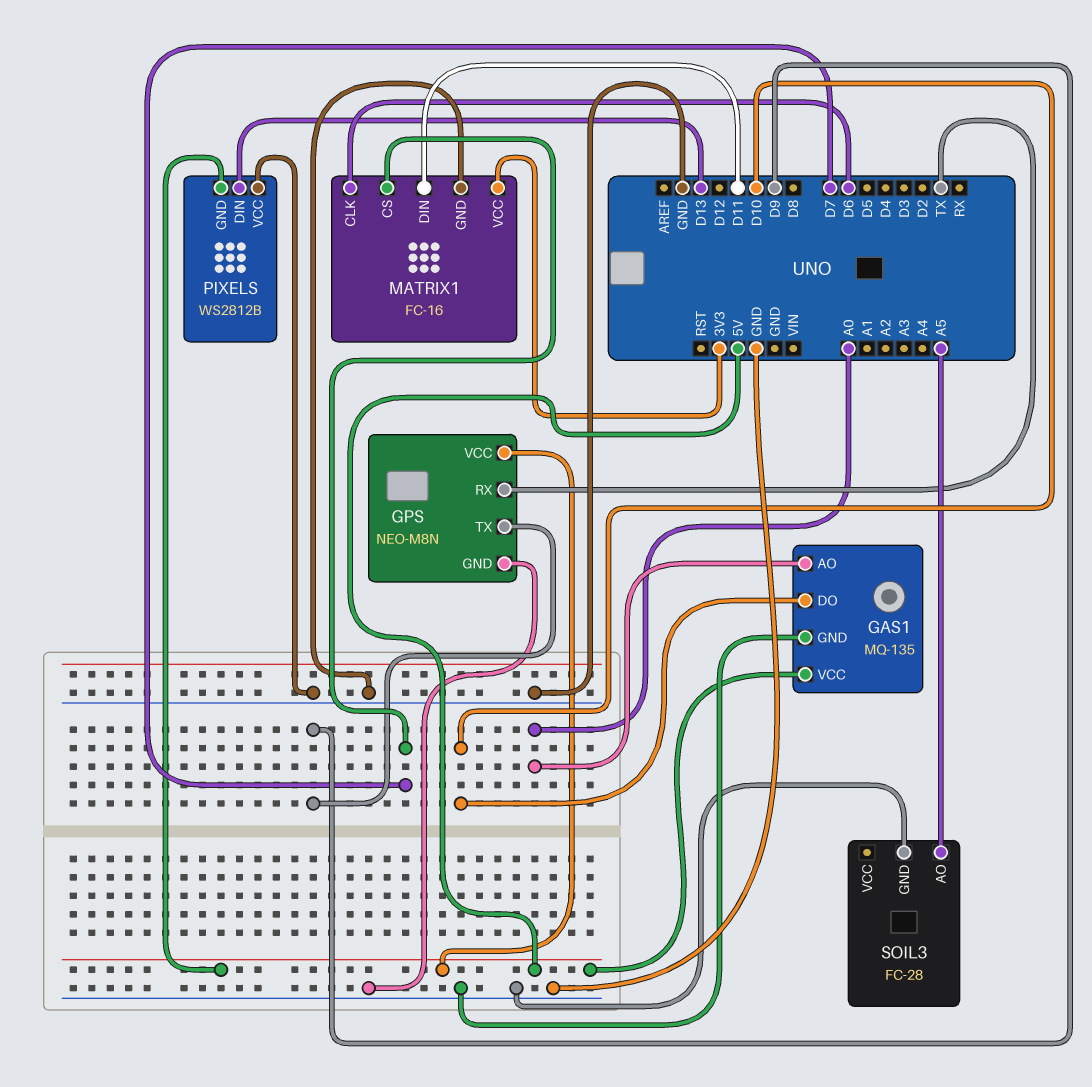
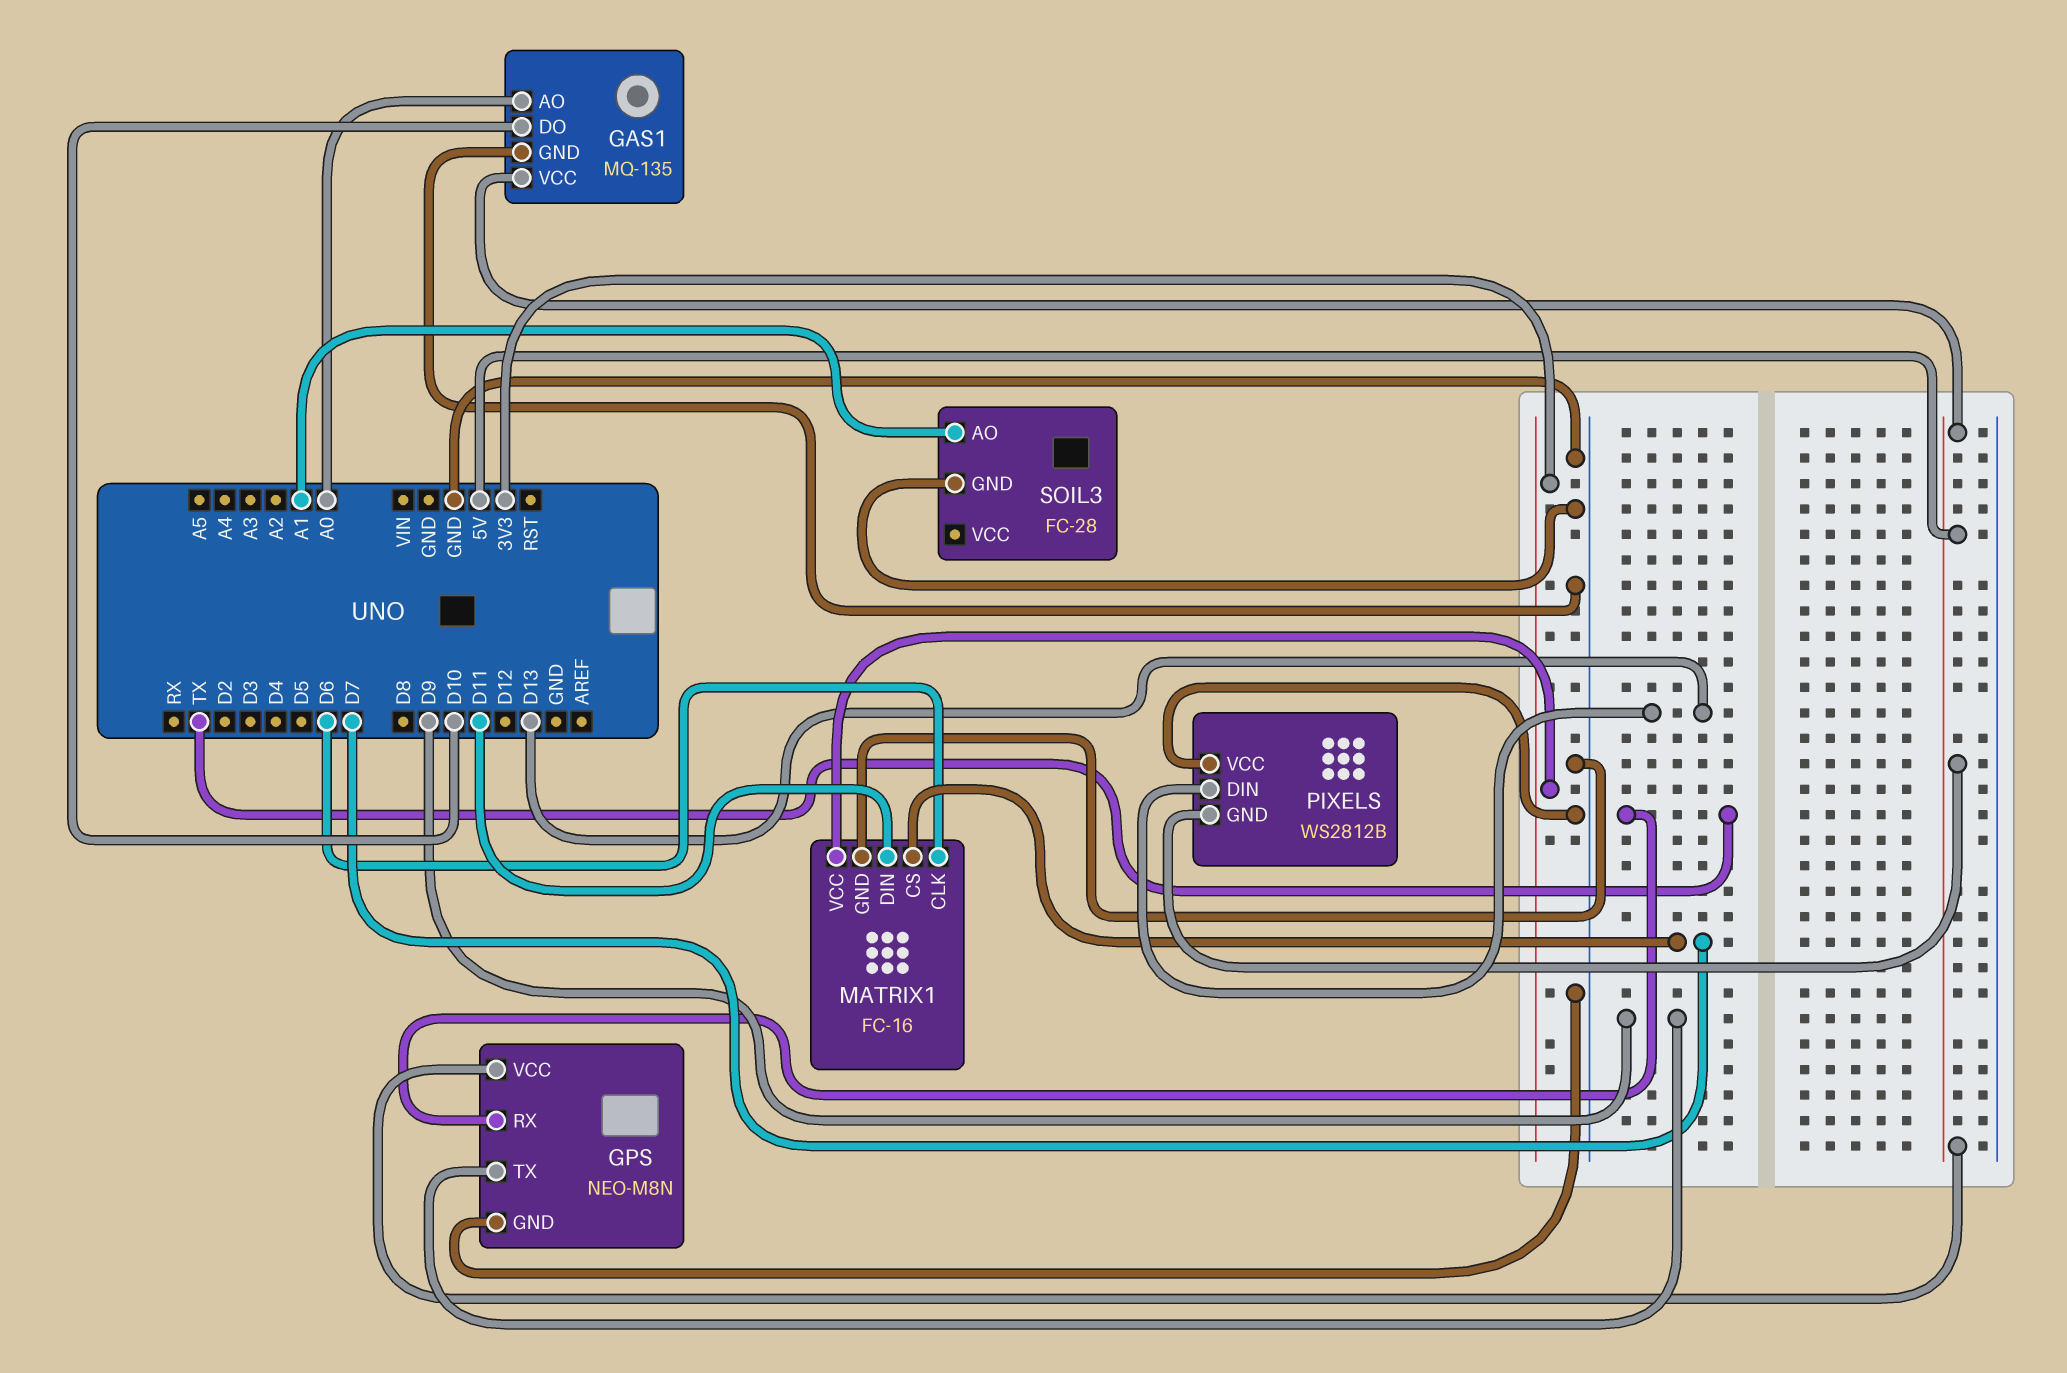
SOIL3 pin AO: A5 -> A1

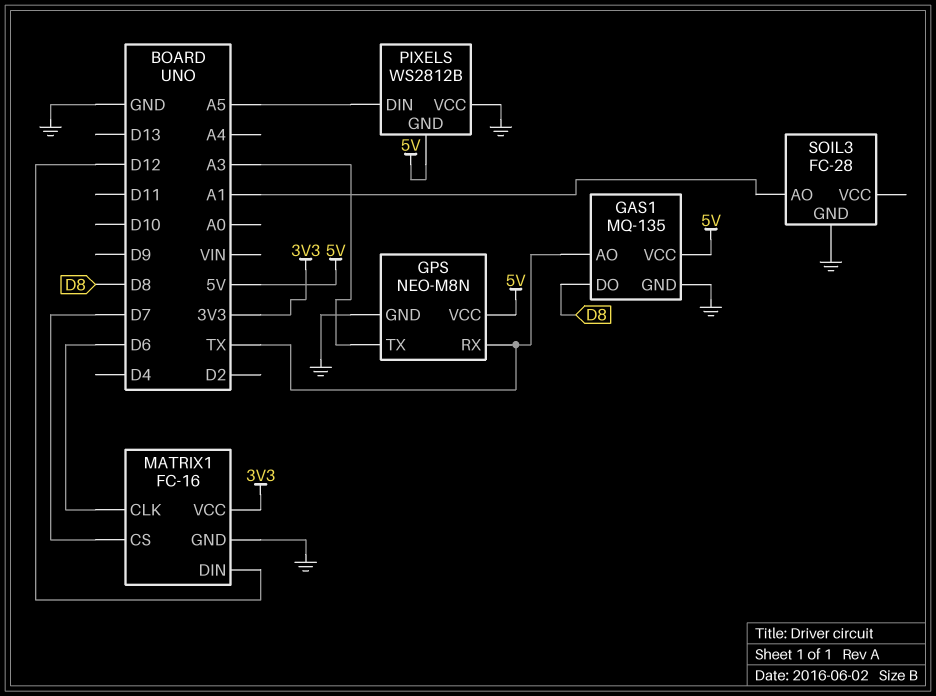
GAS1 pin AO: A0 -> TX
GAS1 pin DO: D10 -> D8
GPS pin TX: D9 -> A3
MATRIX1 pin DIN: D11 -> D12
PIXELS pin DIN: D13 -> A5

